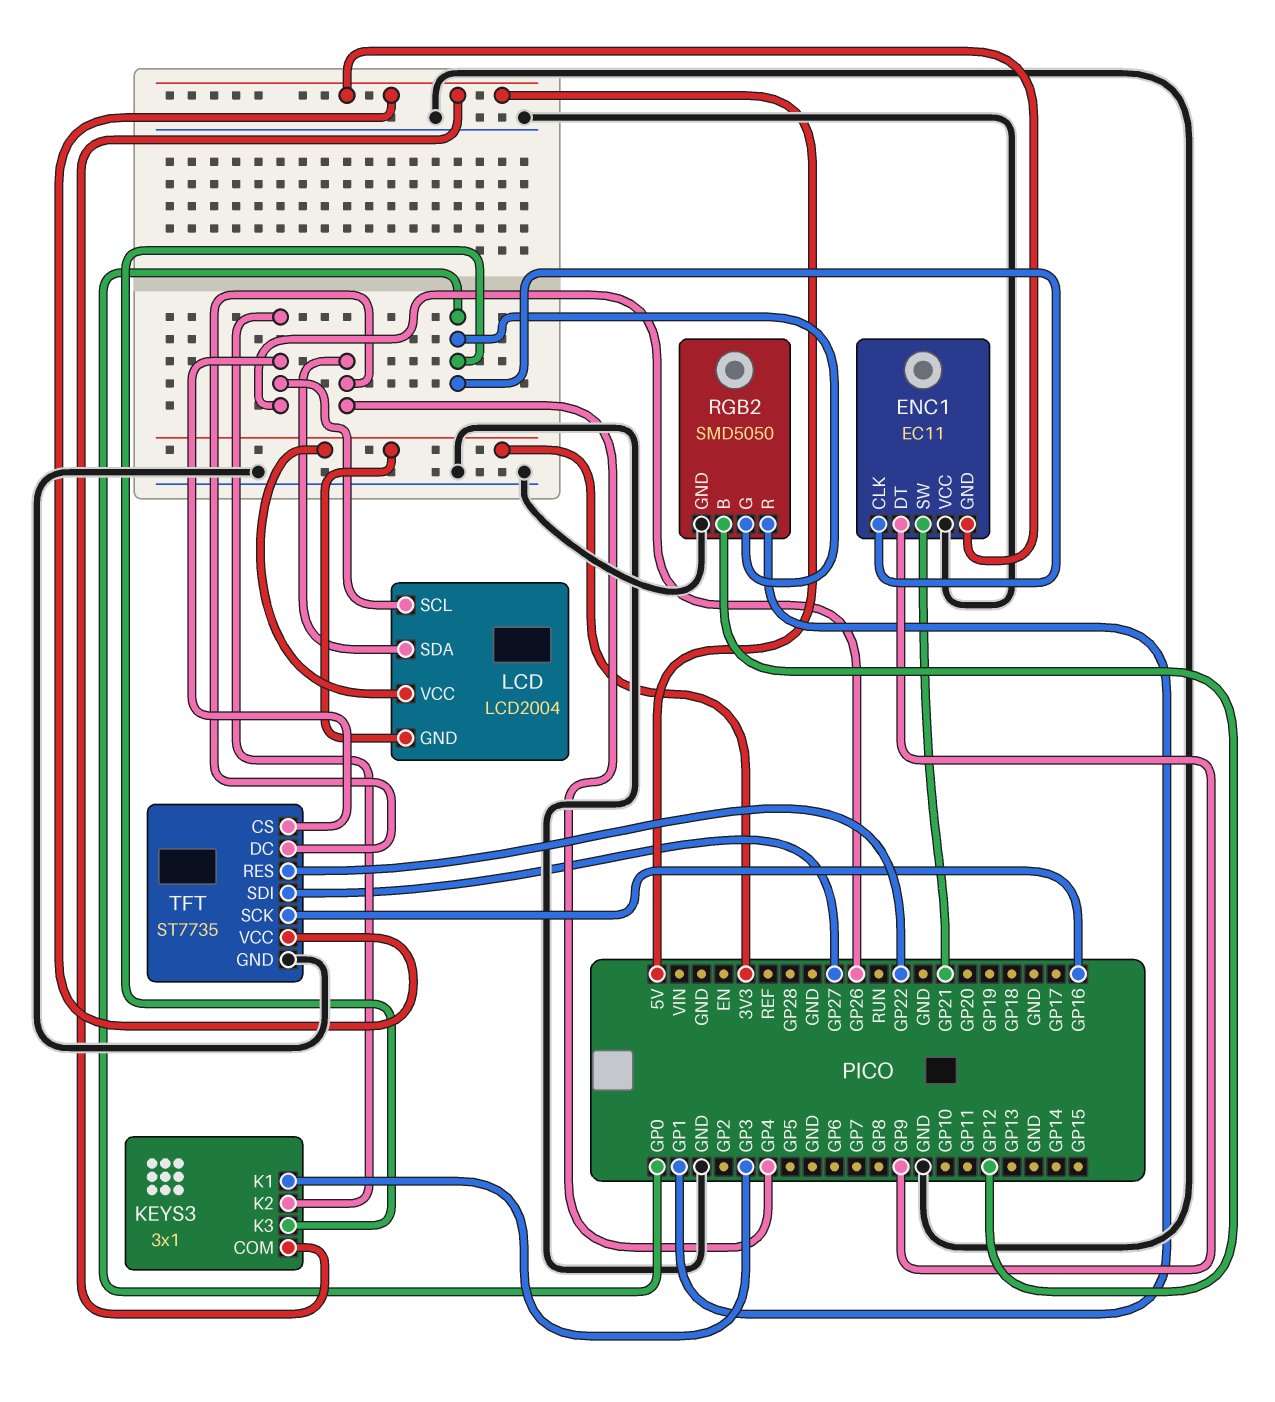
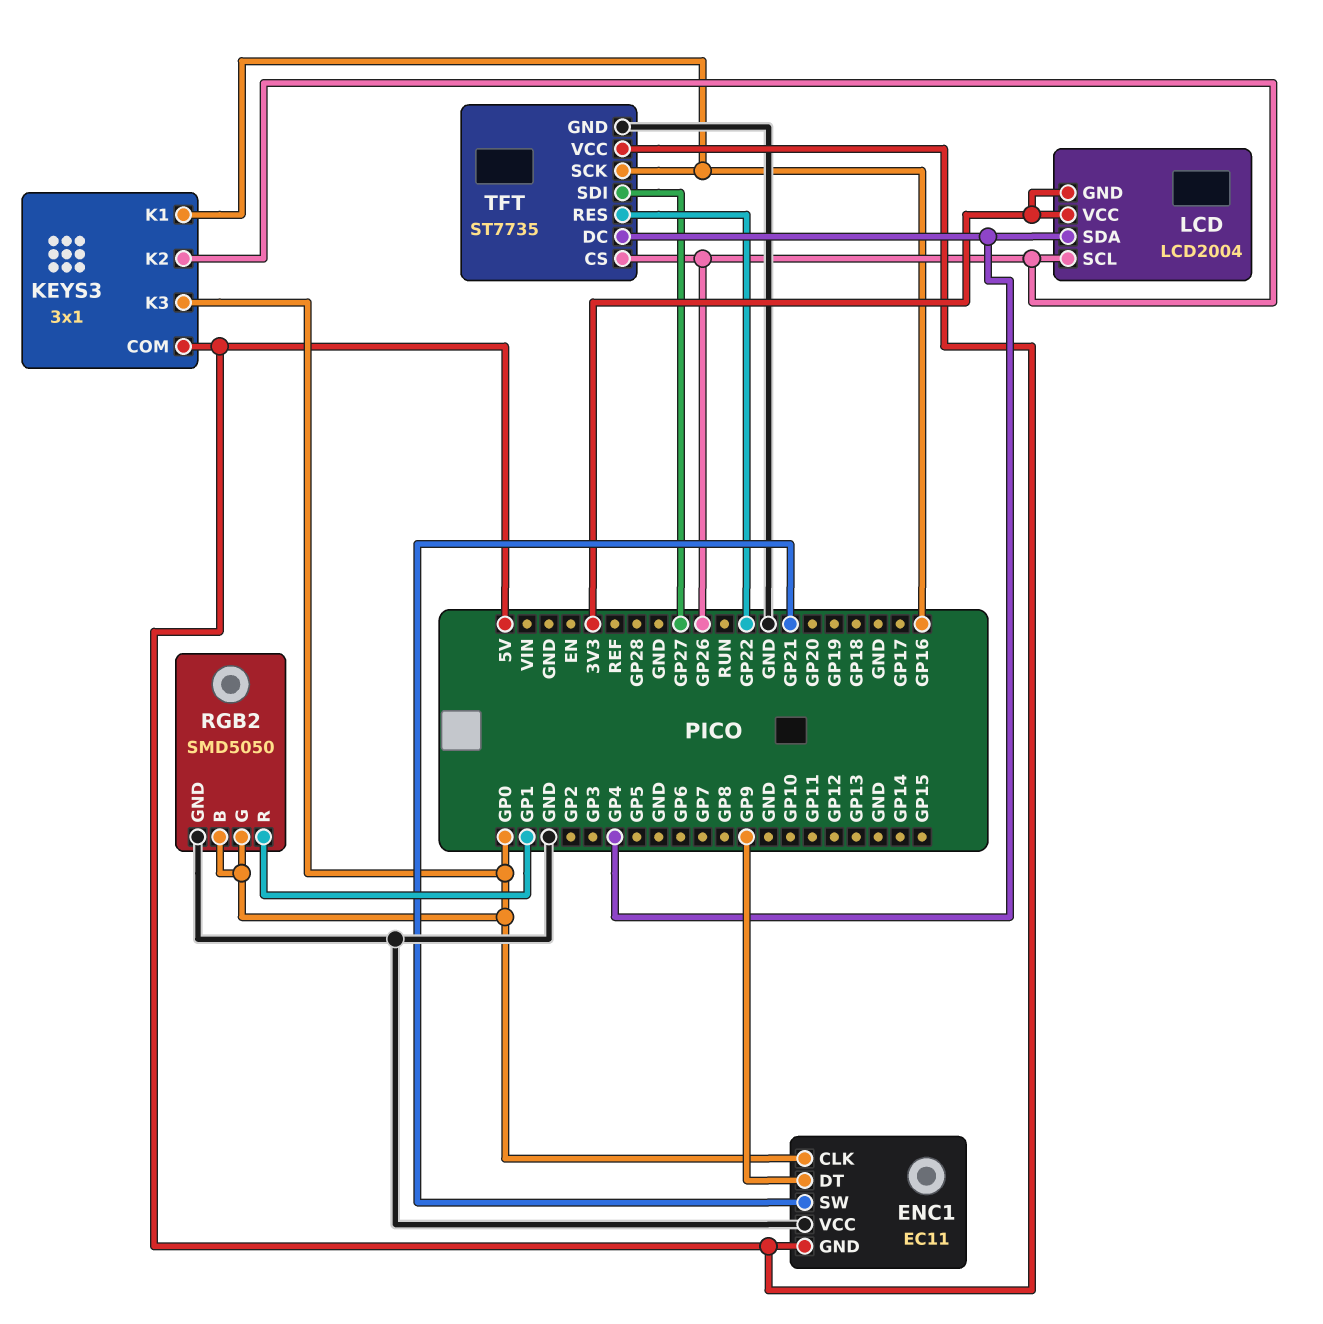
KEYS3 pin K1: GP3 -> GP16
RGB2 pin B: GP12 -> GP0

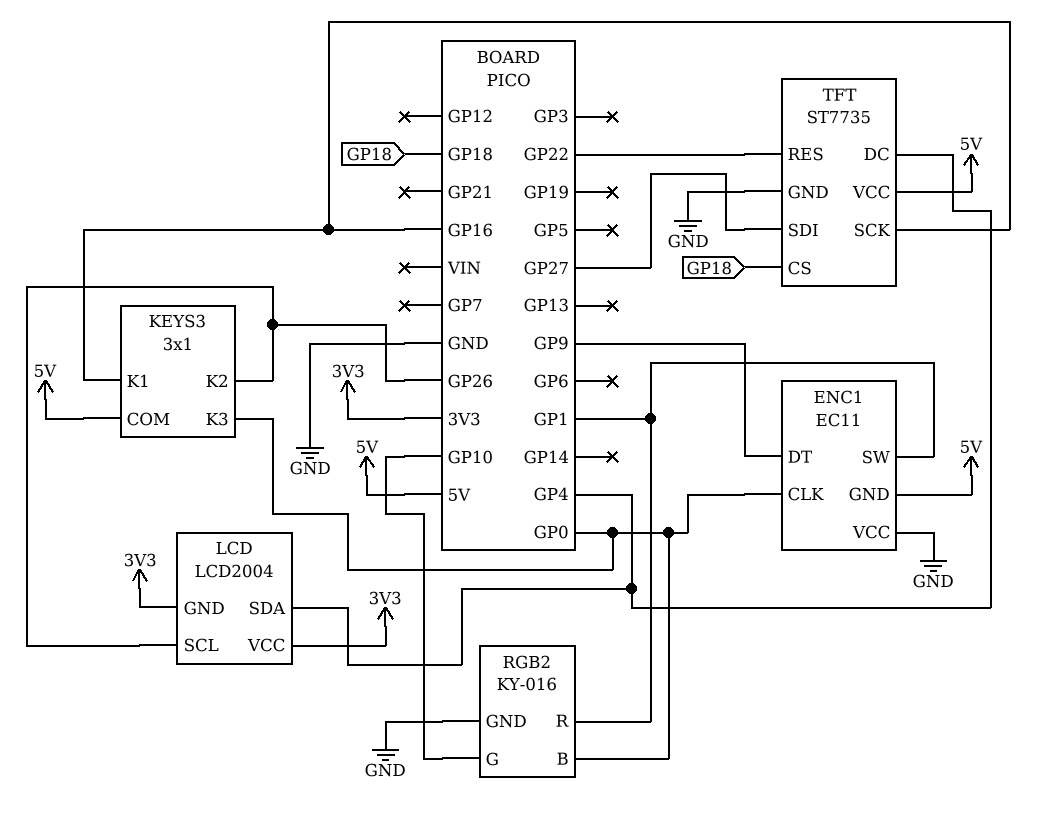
ENC1 pin SW: GP21 -> GP1
RGB2: SMD5050 -> KY-016
RGB2 pin G: GP0 -> GP10
TFT pin CS: GP26 -> GP18

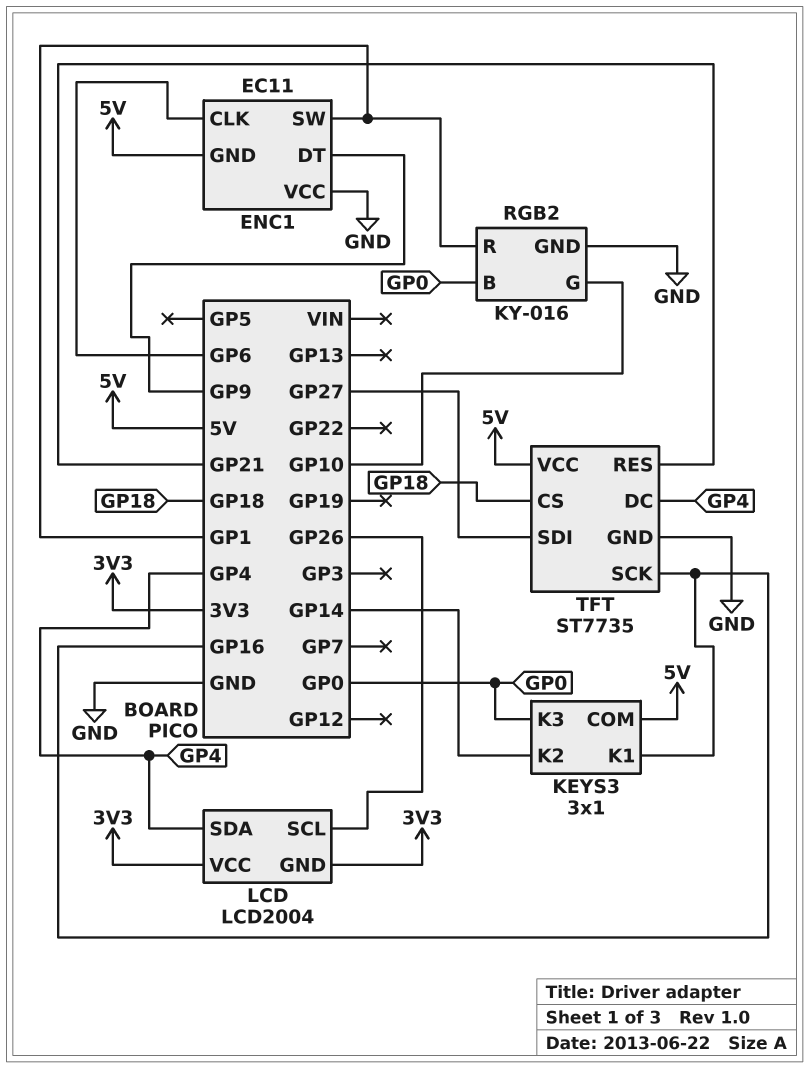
ENC1 pin CLK: GP0 -> GP6
KEYS3 pin K2: GP26 -> GP14
TFT pin RES: GP22 -> GP21

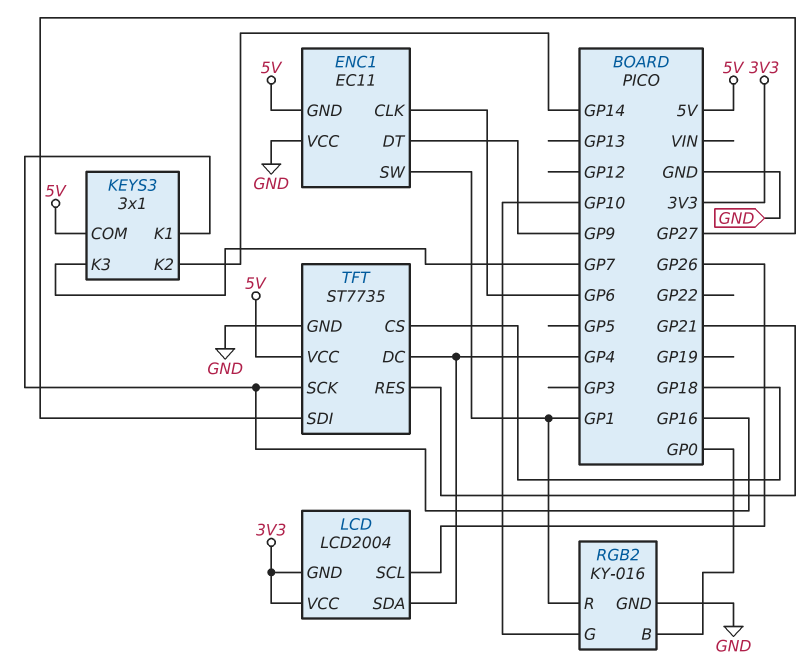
KEYS3 pin K3: GP0 -> GP7

